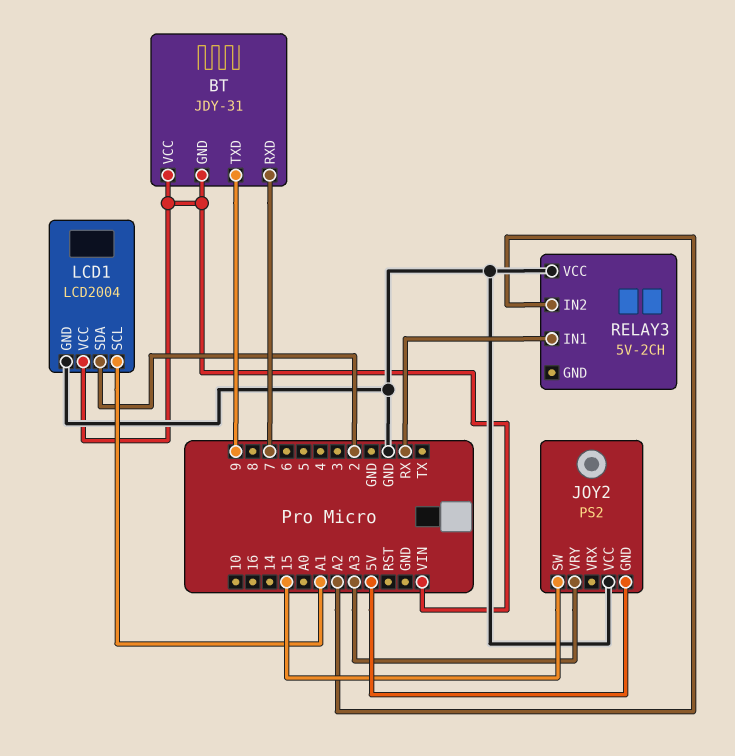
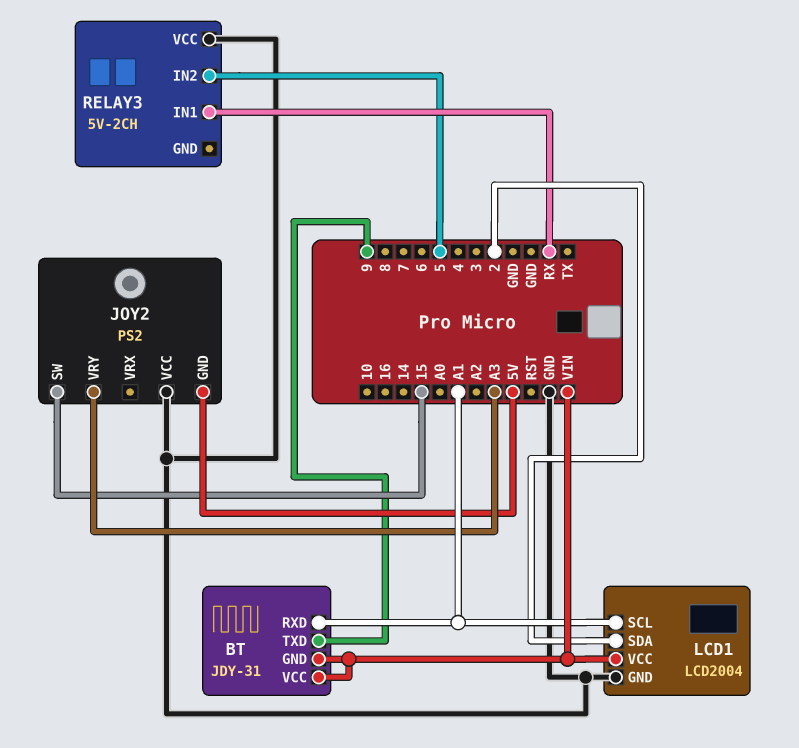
BT pin RXD: 7 -> A1
RELAY3 pin IN2: A2 -> 5

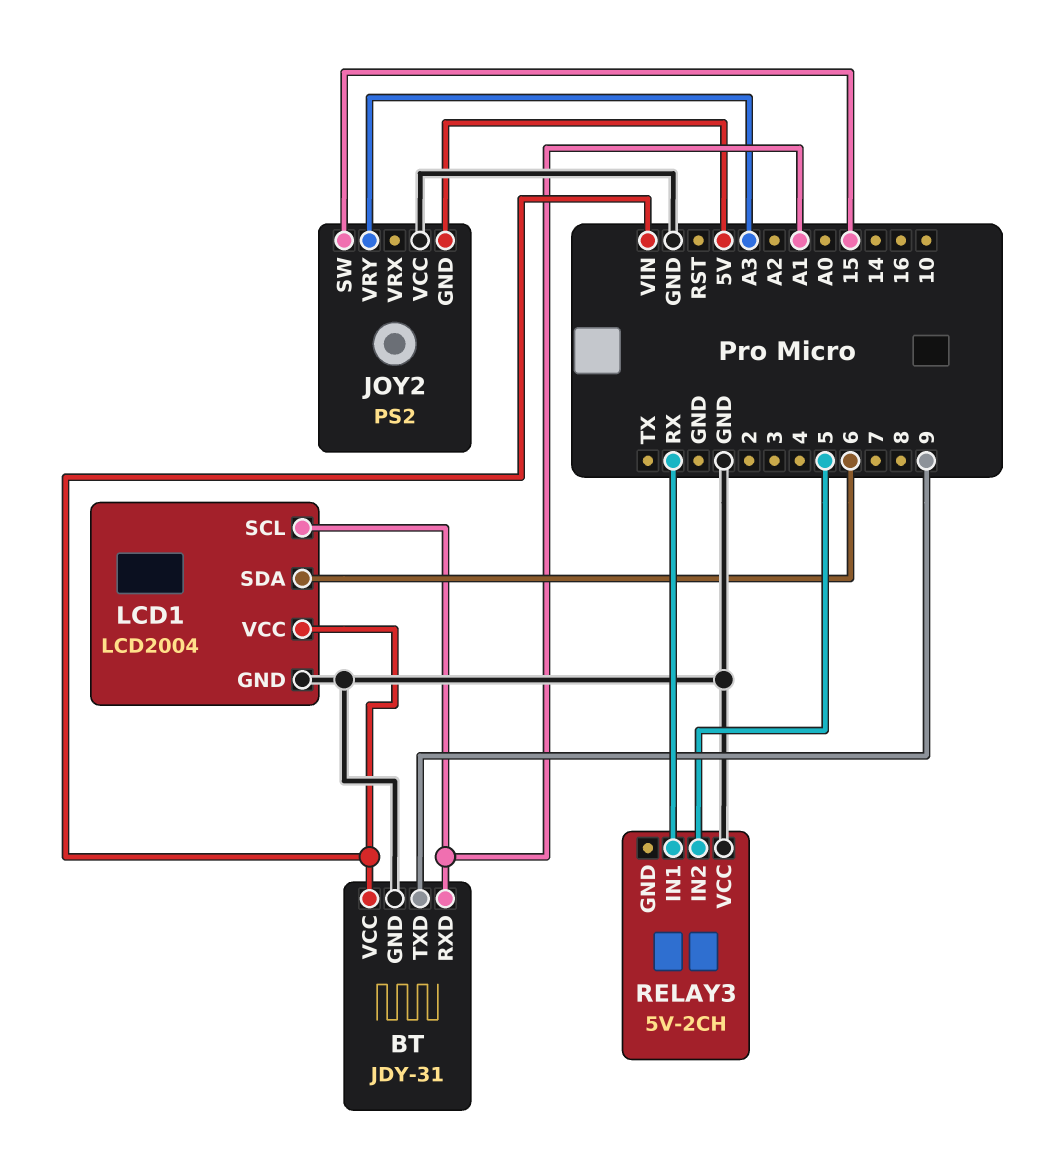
BT pin GND: VIN -> GND
LCD1 pin SDA: 2 -> 6

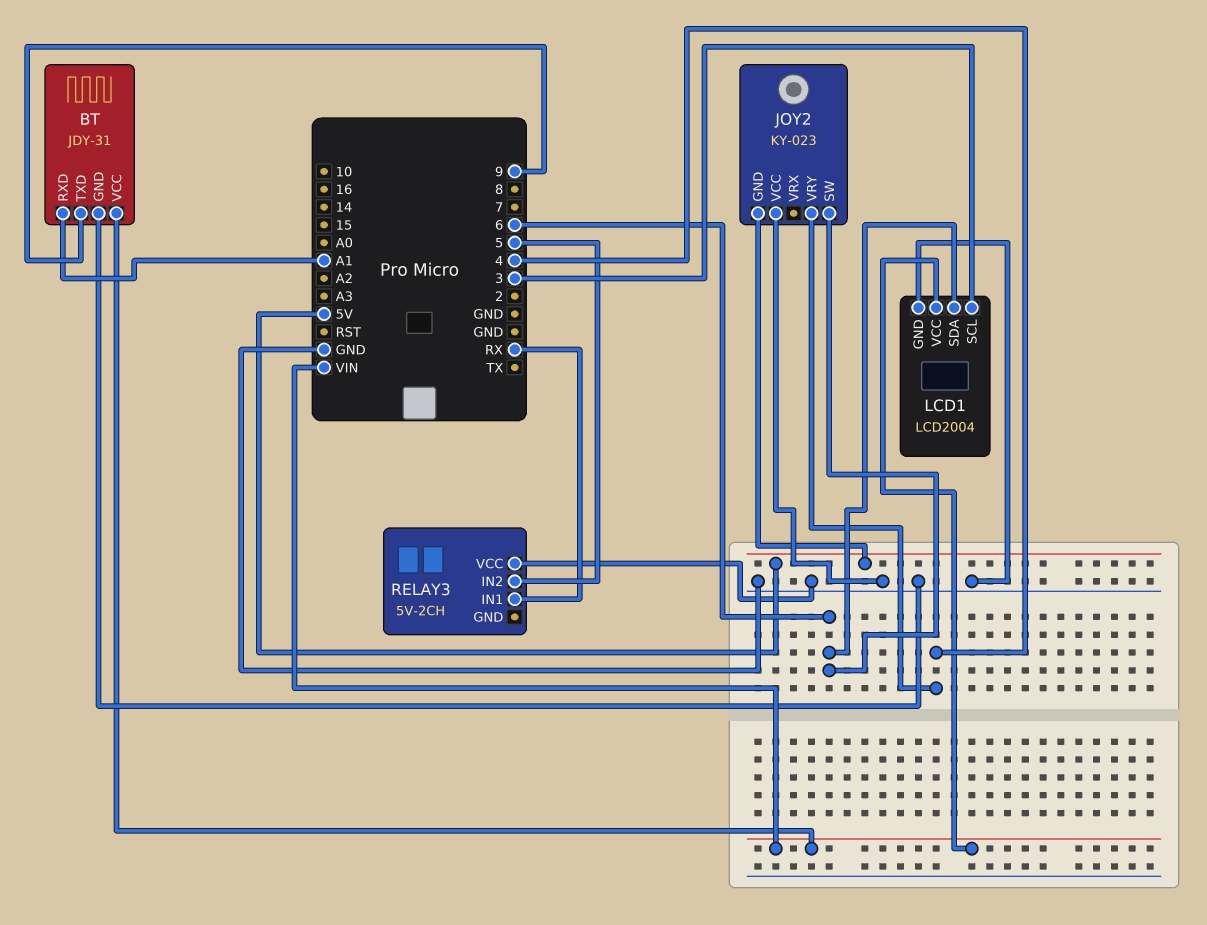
JOY2: PS2 -> KY-023
JOY2 pin SW: 15 -> 6
JOY2 pin VRY: A3 -> 4
LCD1 pin SCL: A1 -> 3

